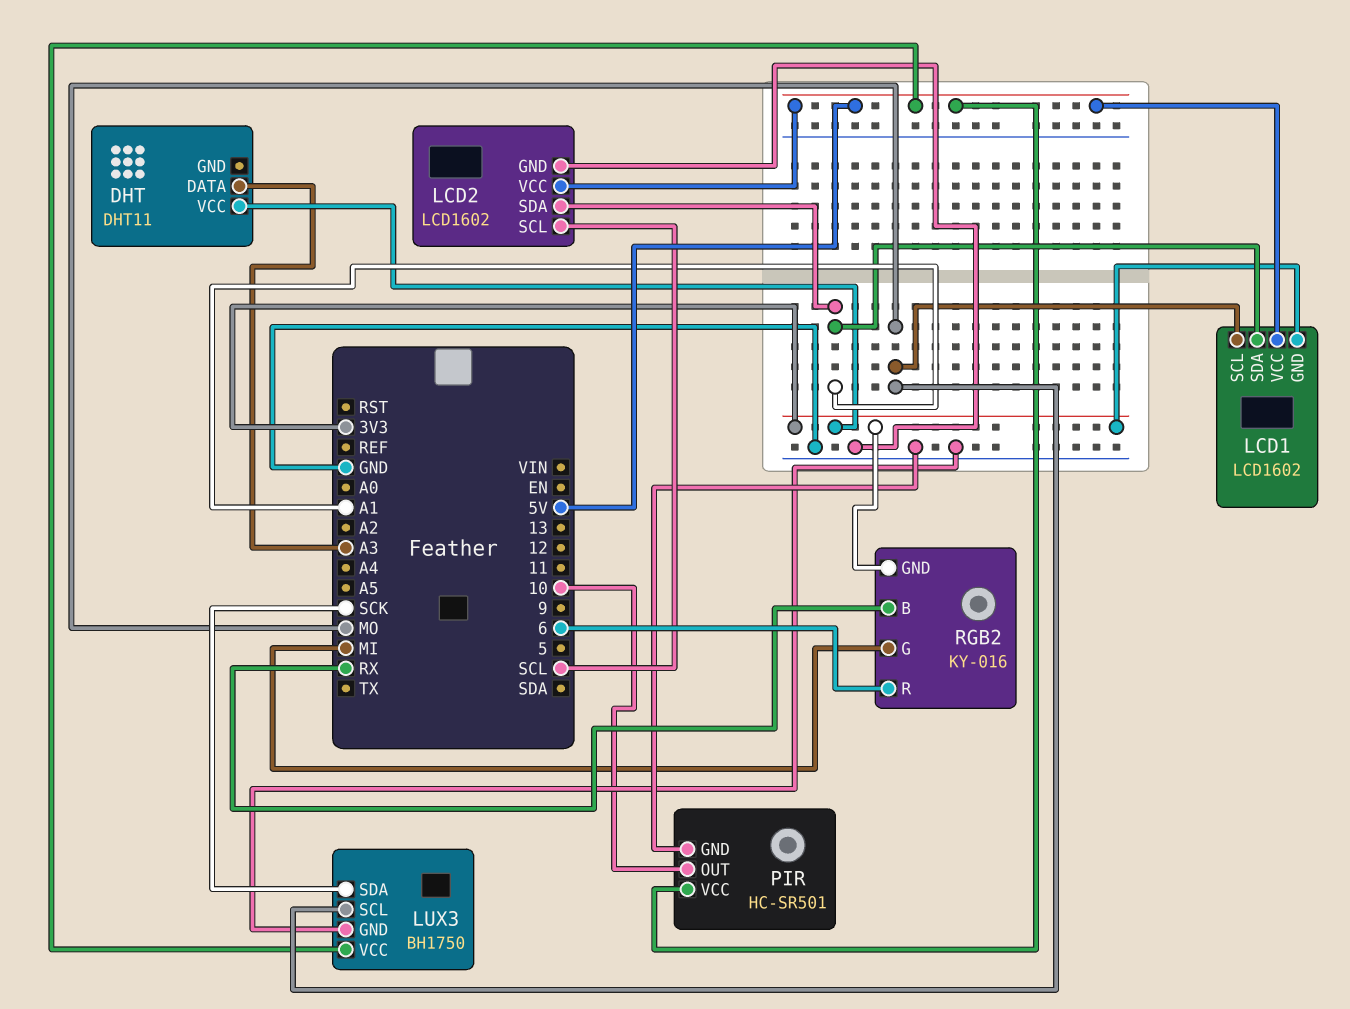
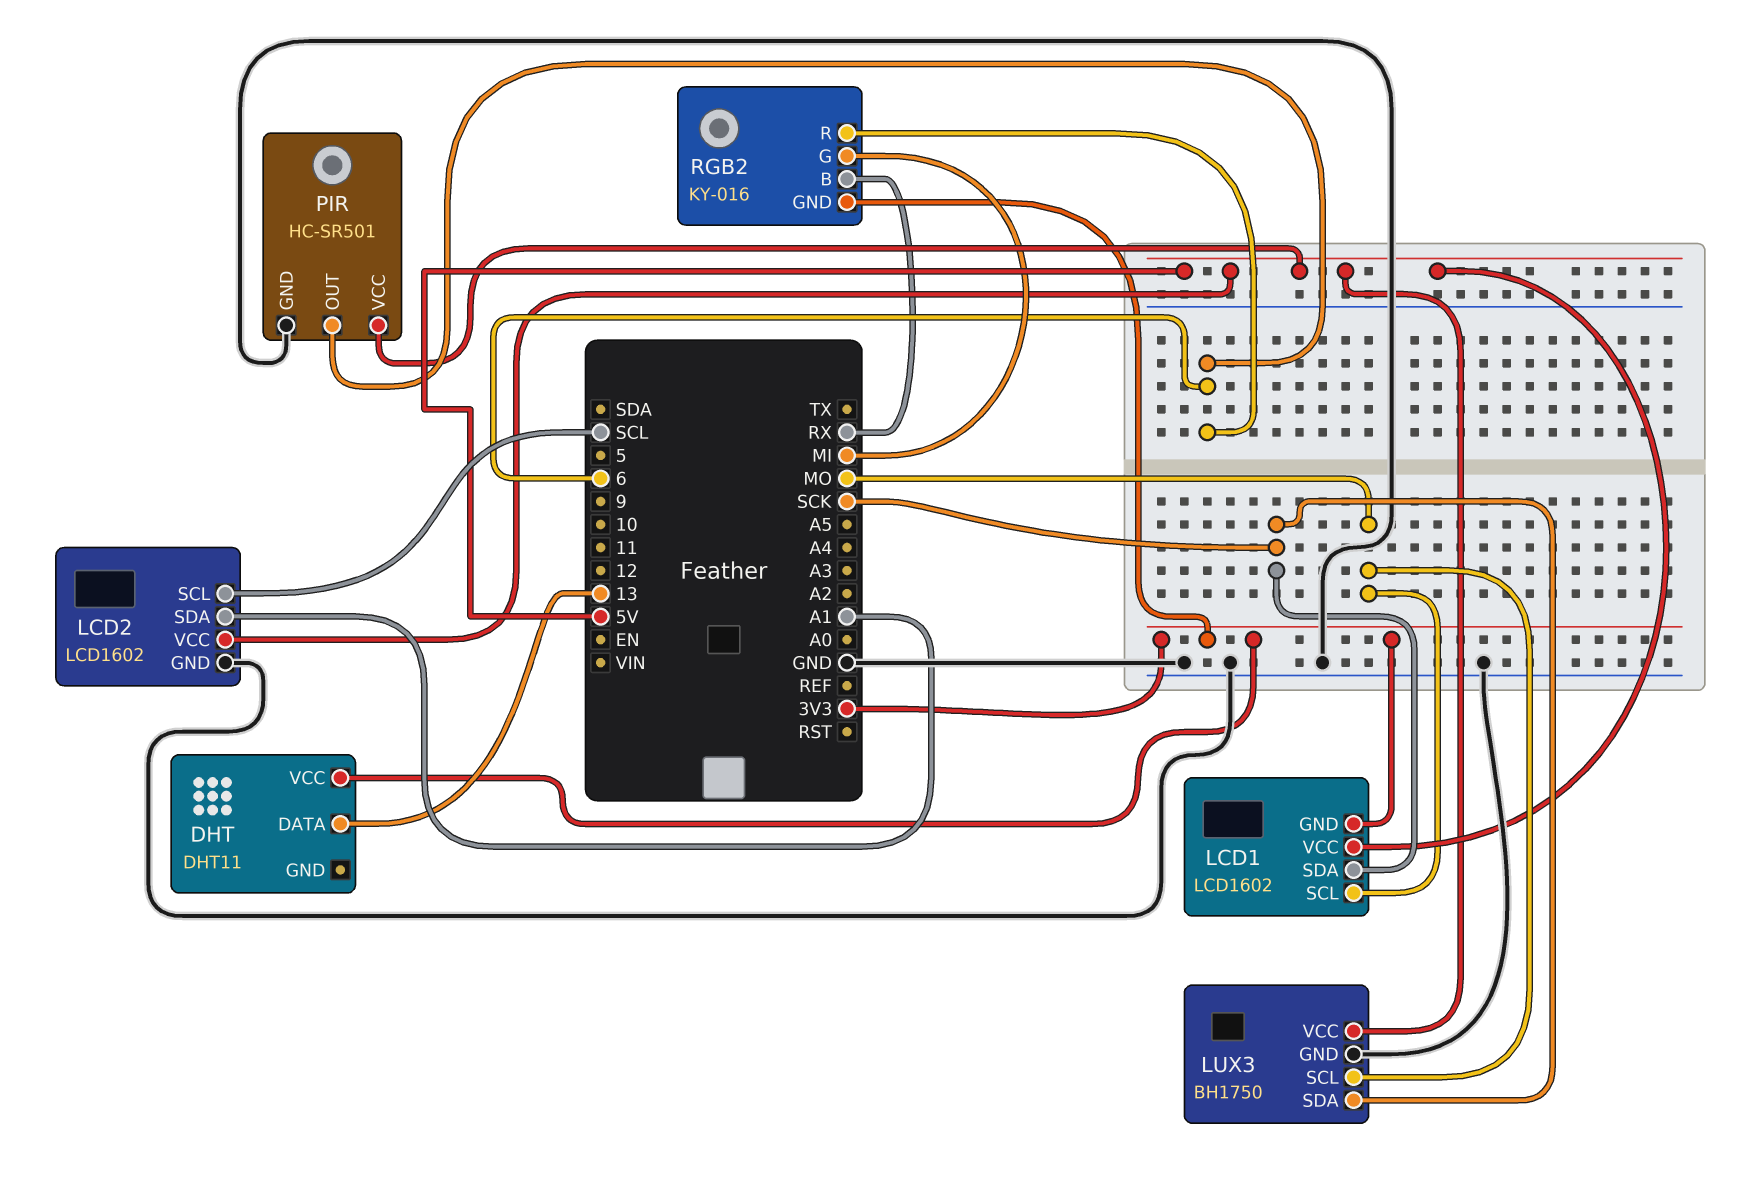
DHT pin DATA: A3 -> 13
LCD1 pin SDA: A1 -> SCK
PIR pin OUT: 10 -> 6

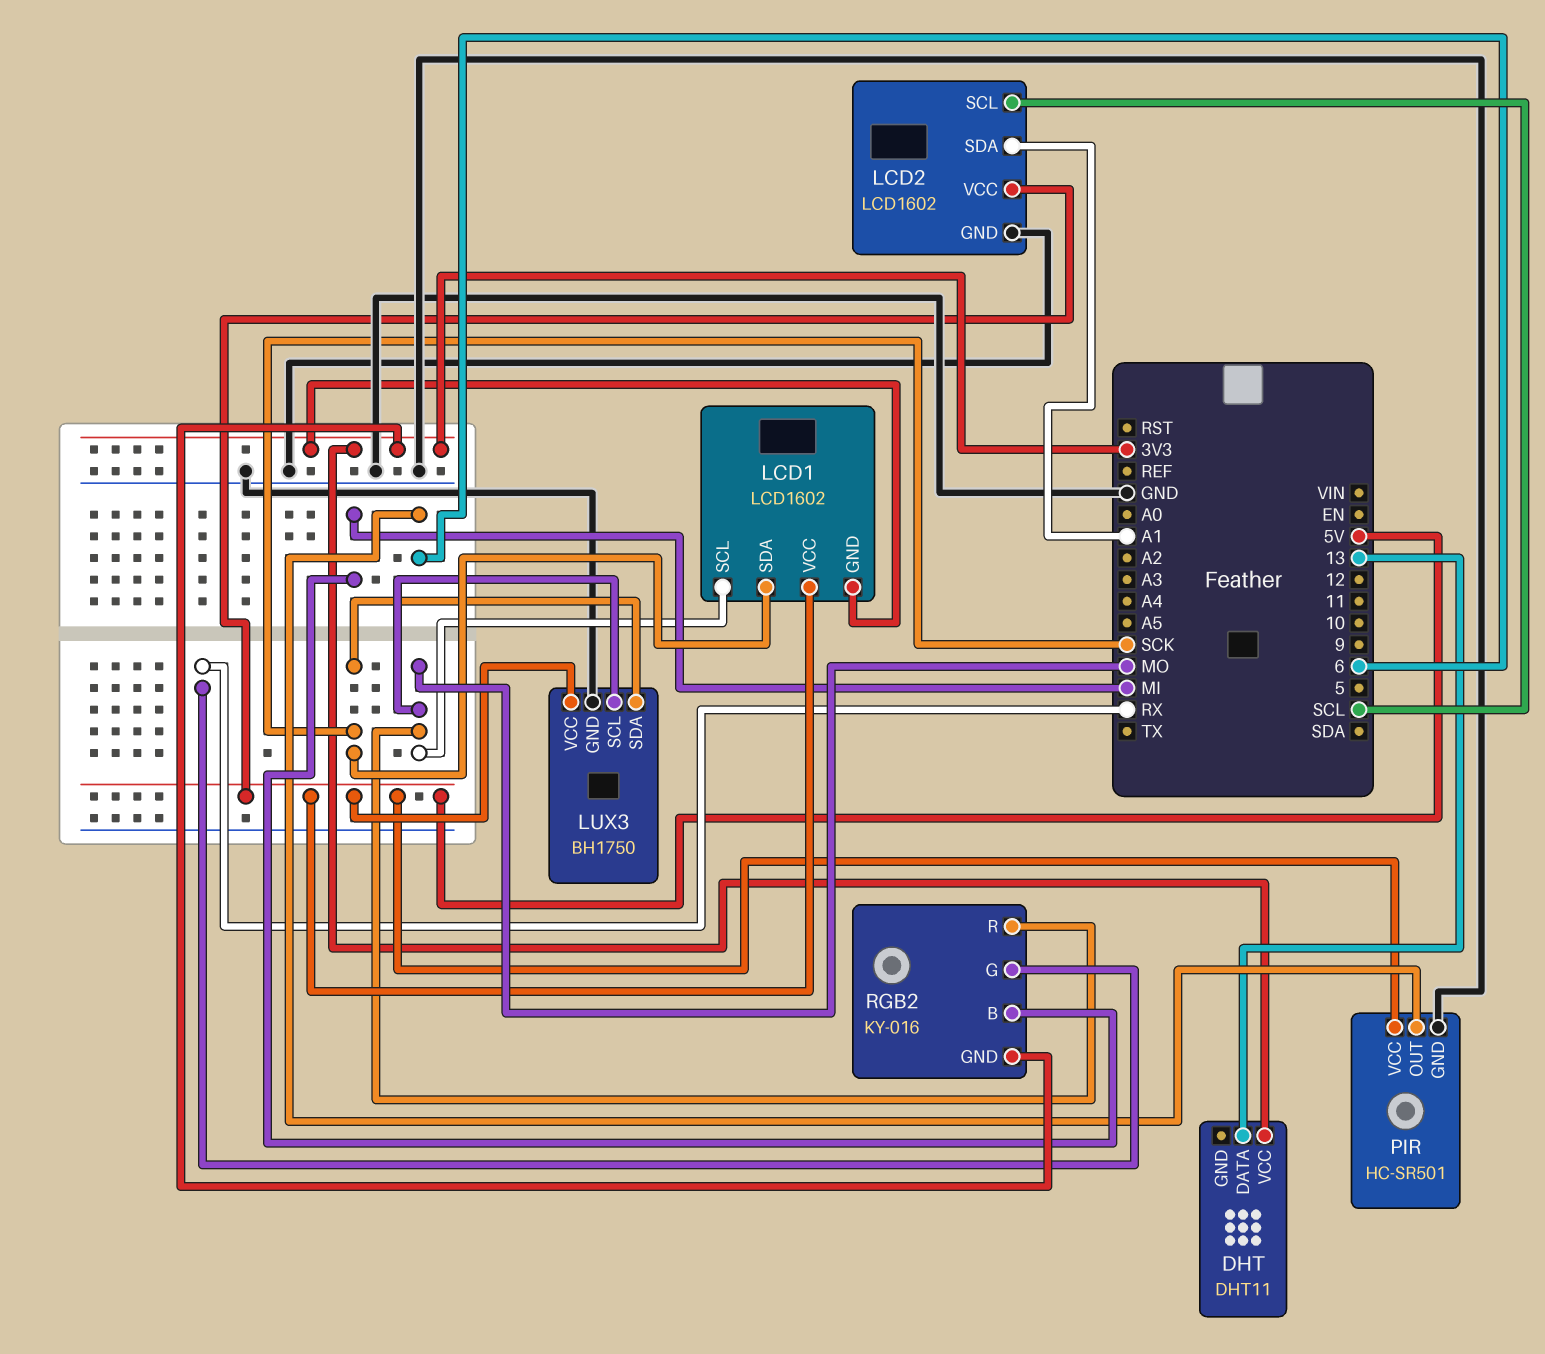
RGB2 pin B: RX -> MI
RGB2 pin G: MI -> RX
RGB2 pin R: 6 -> MO

